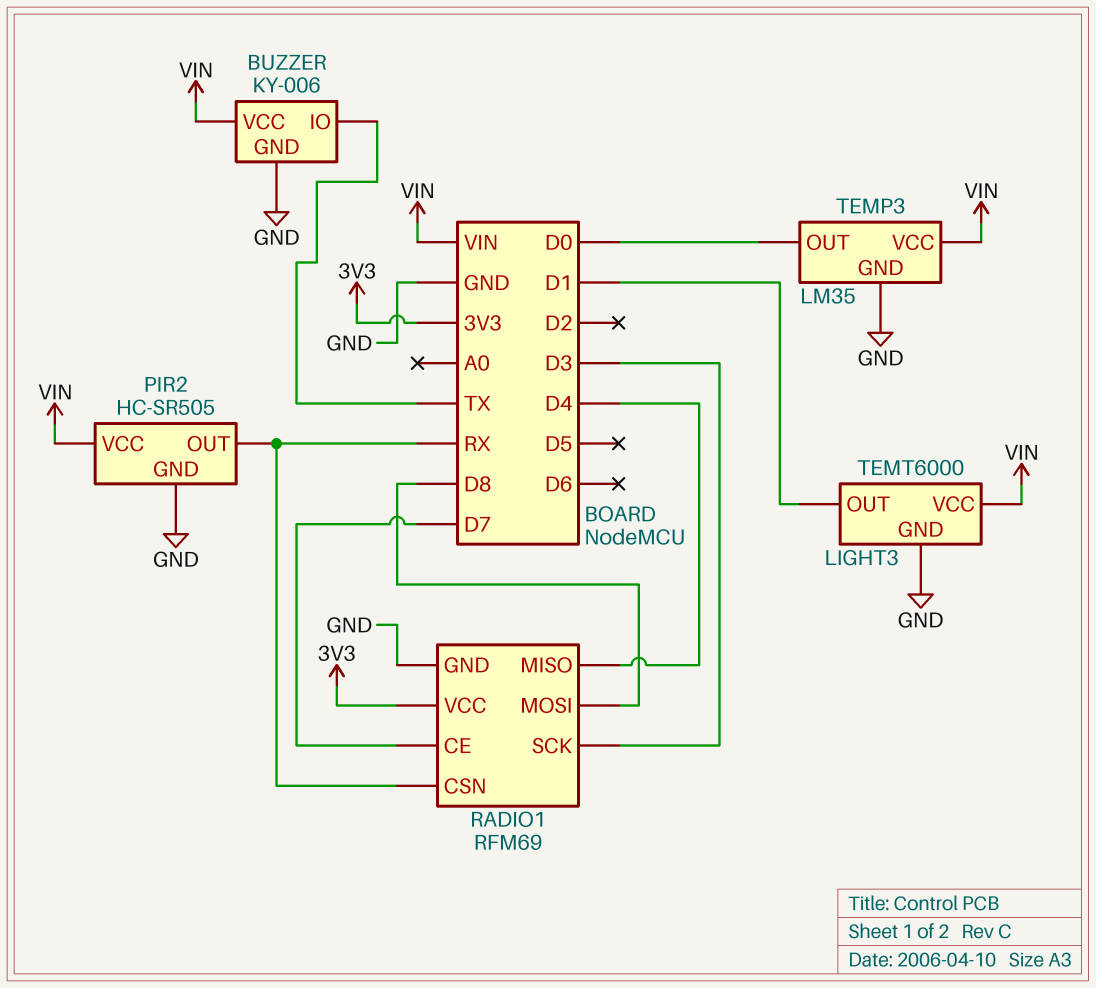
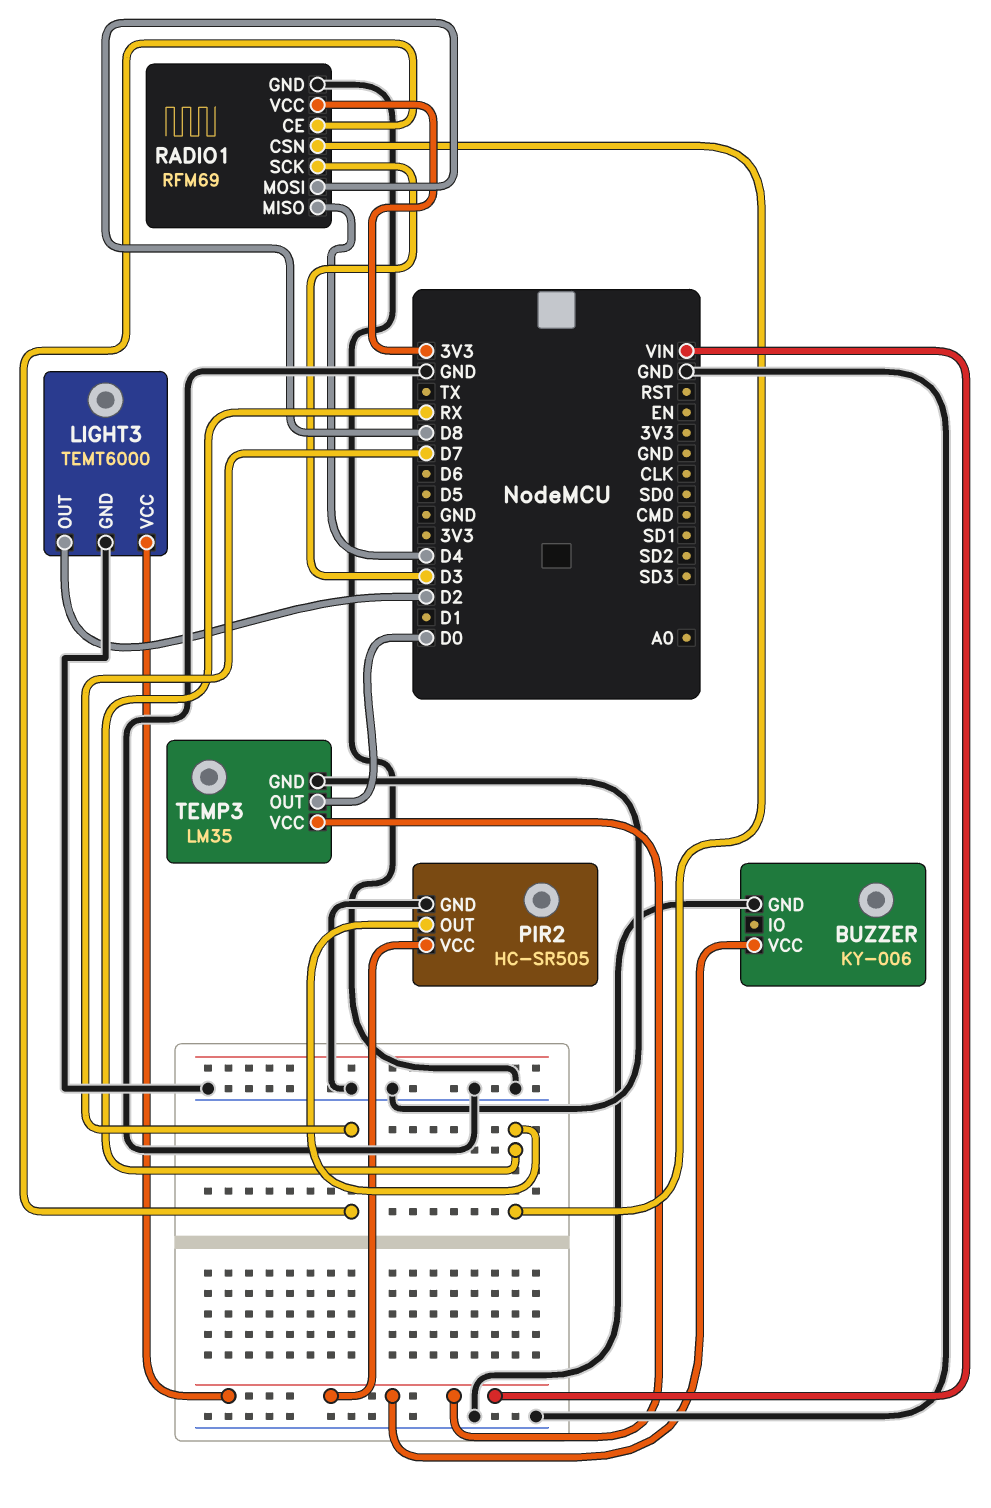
BUZZER pin IO: TX -> none
LIGHT3 pin OUT: D1 -> D2

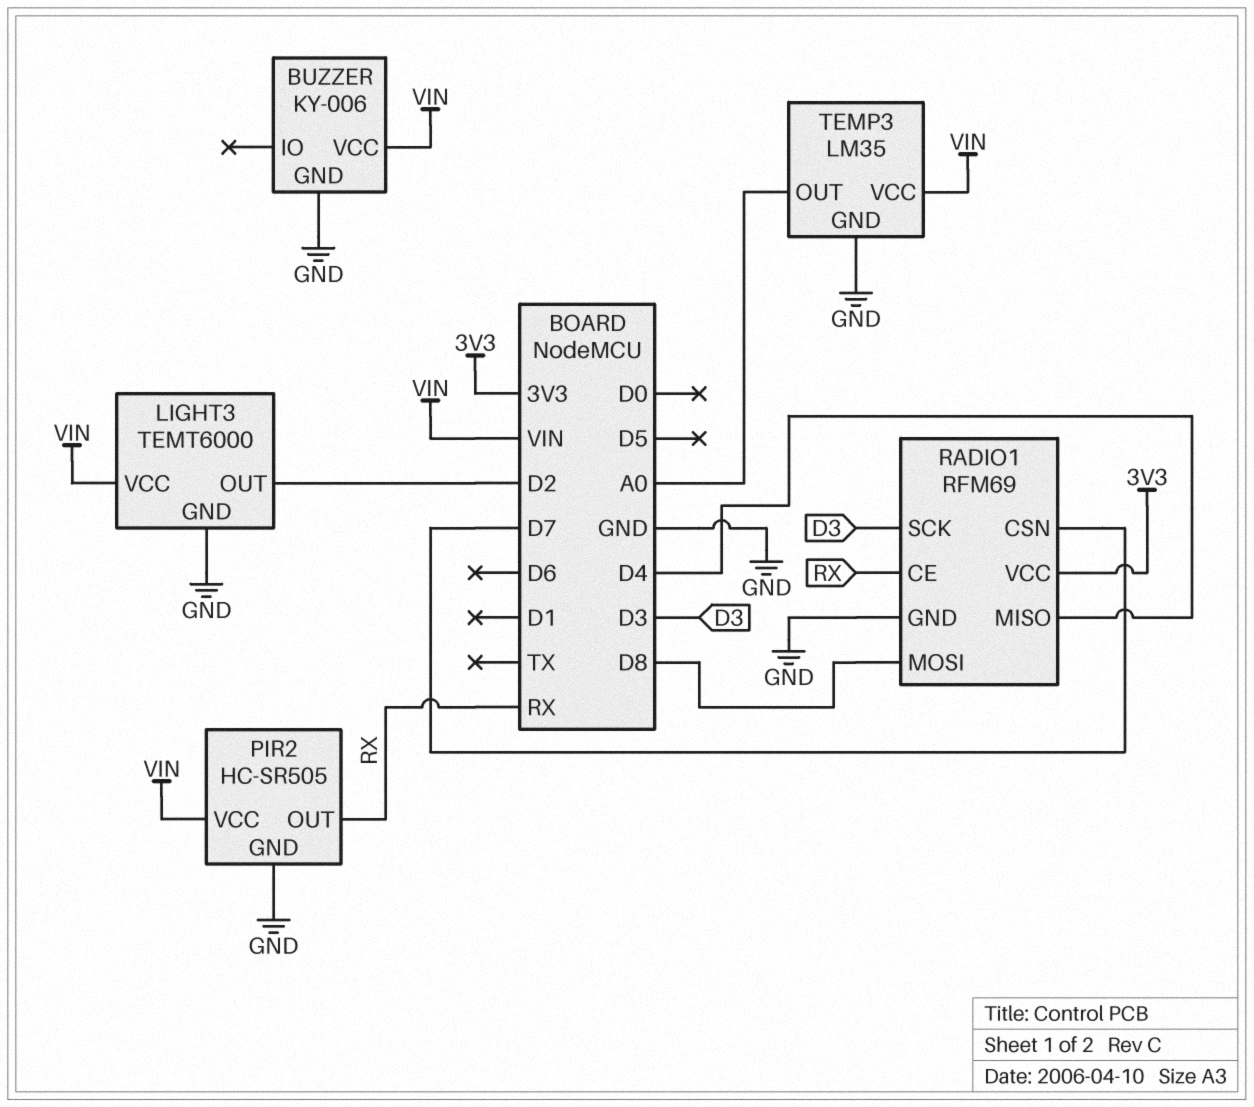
RADIO1 pin CE: D7 -> RX
RADIO1 pin CSN: RX -> D7
TEMP3 pin OUT: D0 -> A0

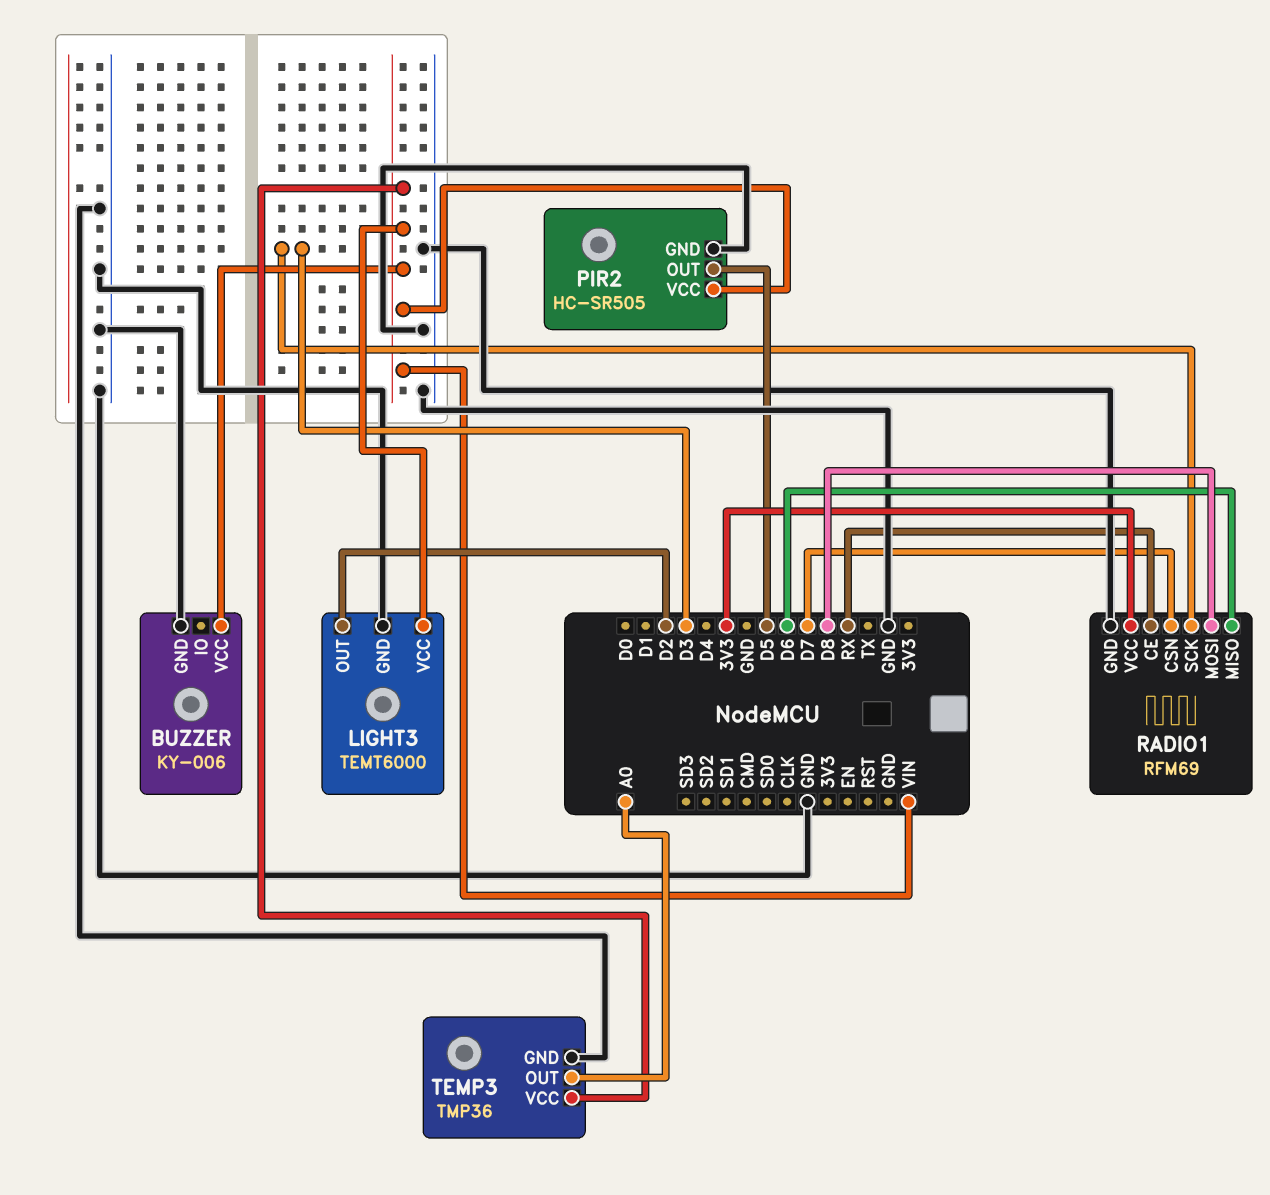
PIR2 pin OUT: RX -> D5
RADIO1 pin MISO: D4 -> D6
TEMP3: LM35 -> TMP36

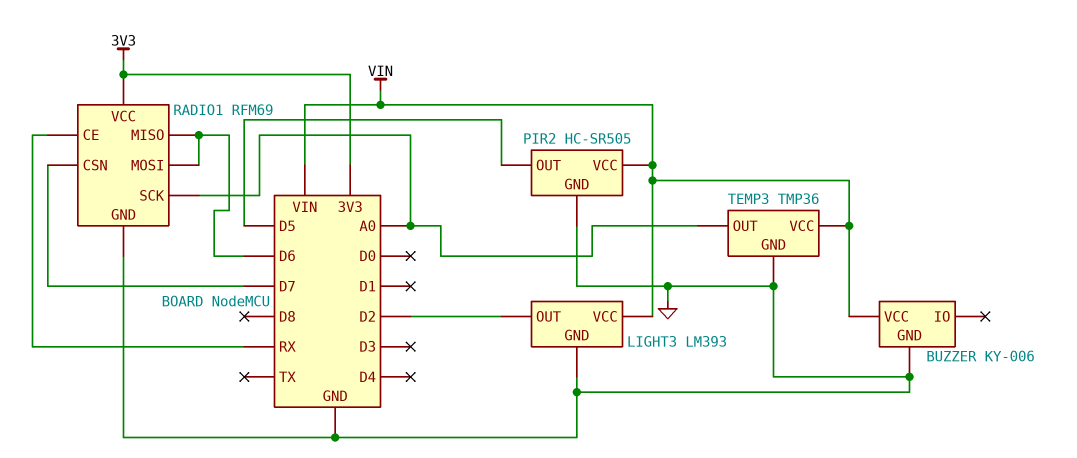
LIGHT3: TEMT6000 -> LM393
RADIO1 pin MOSI: D8 -> D6
RADIO1 pin SCK: D3 -> A0

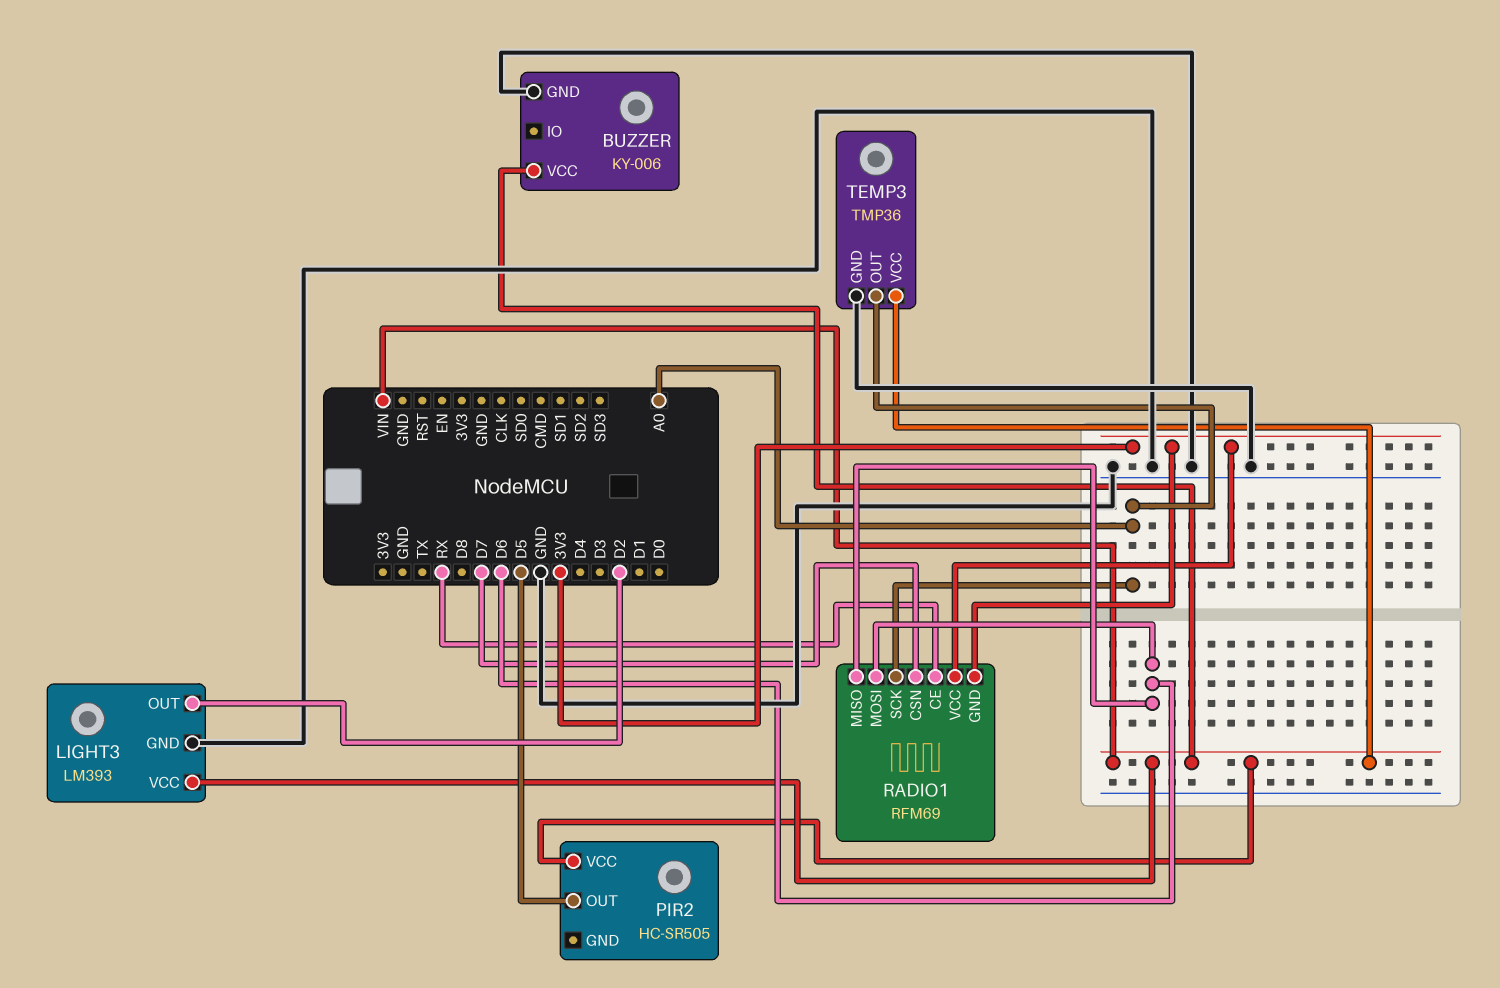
PIR2 pin GND: GND -> none
RADIO1 pin GND: GND -> 3V3

